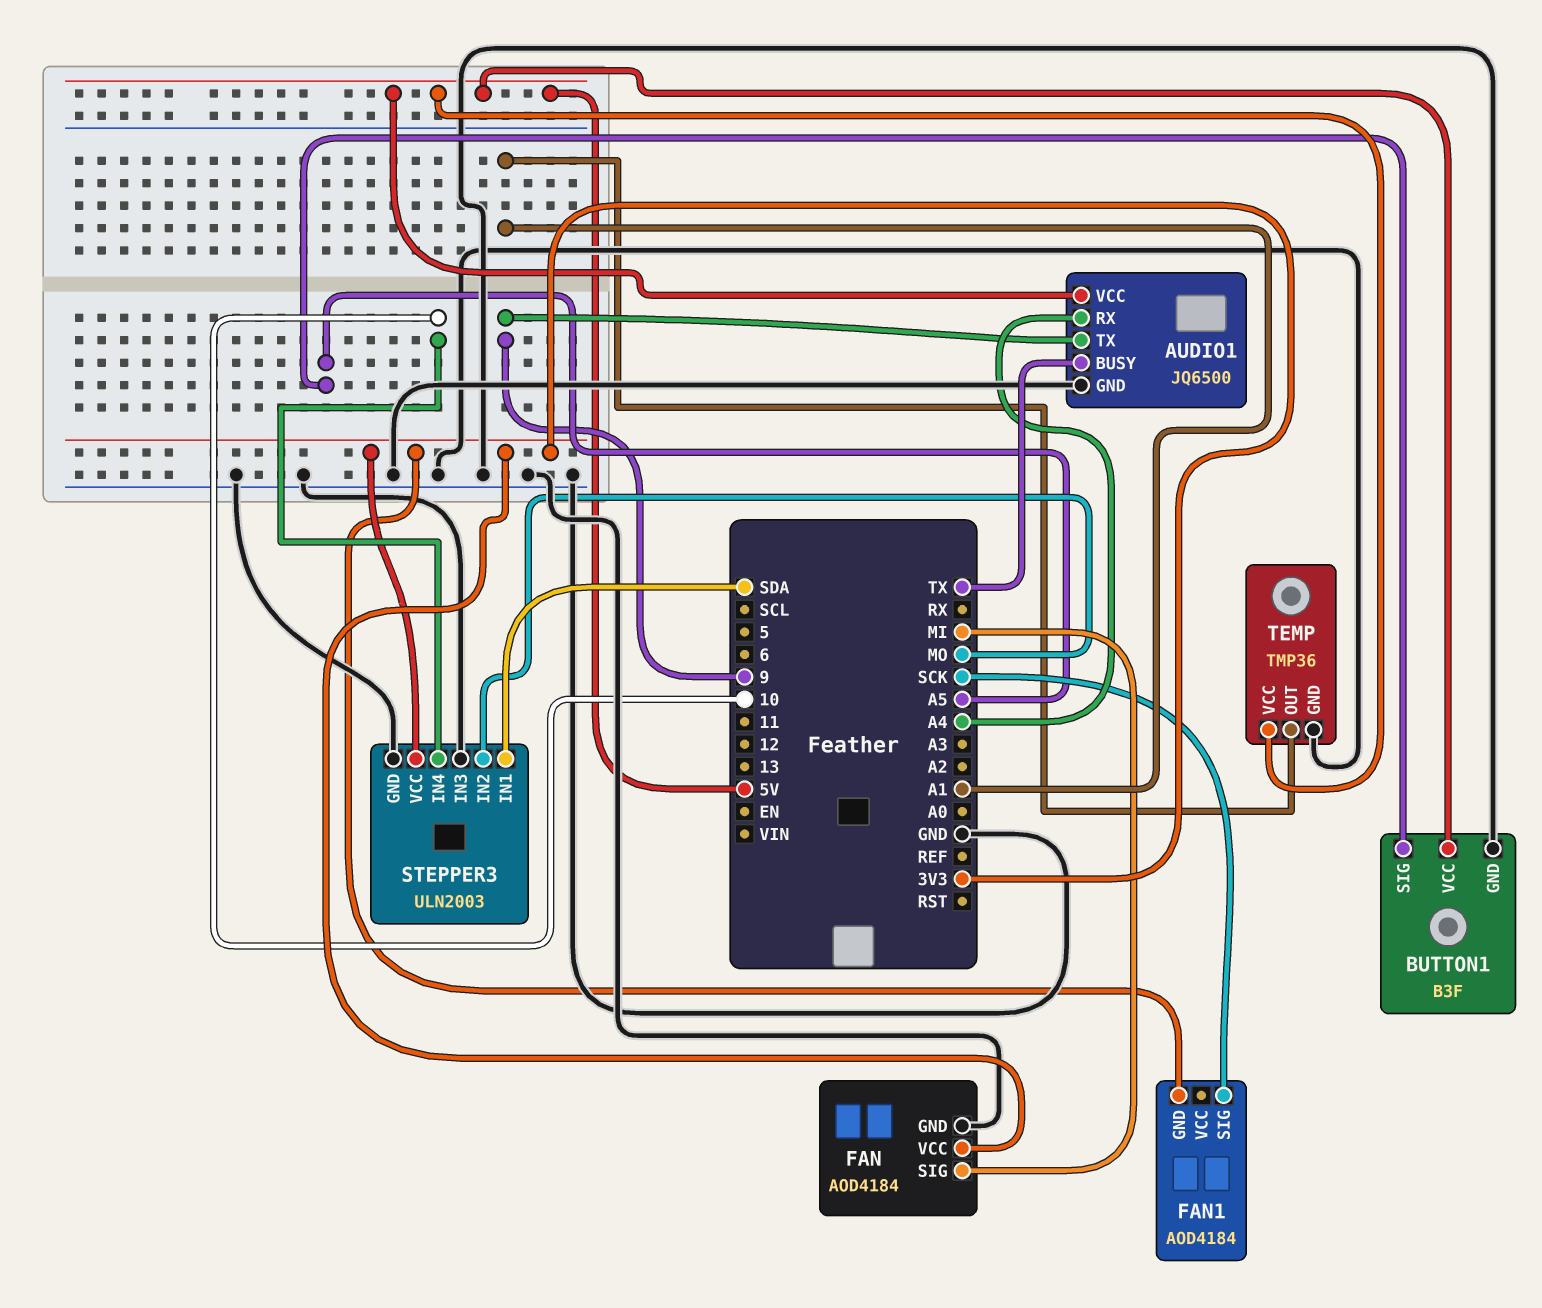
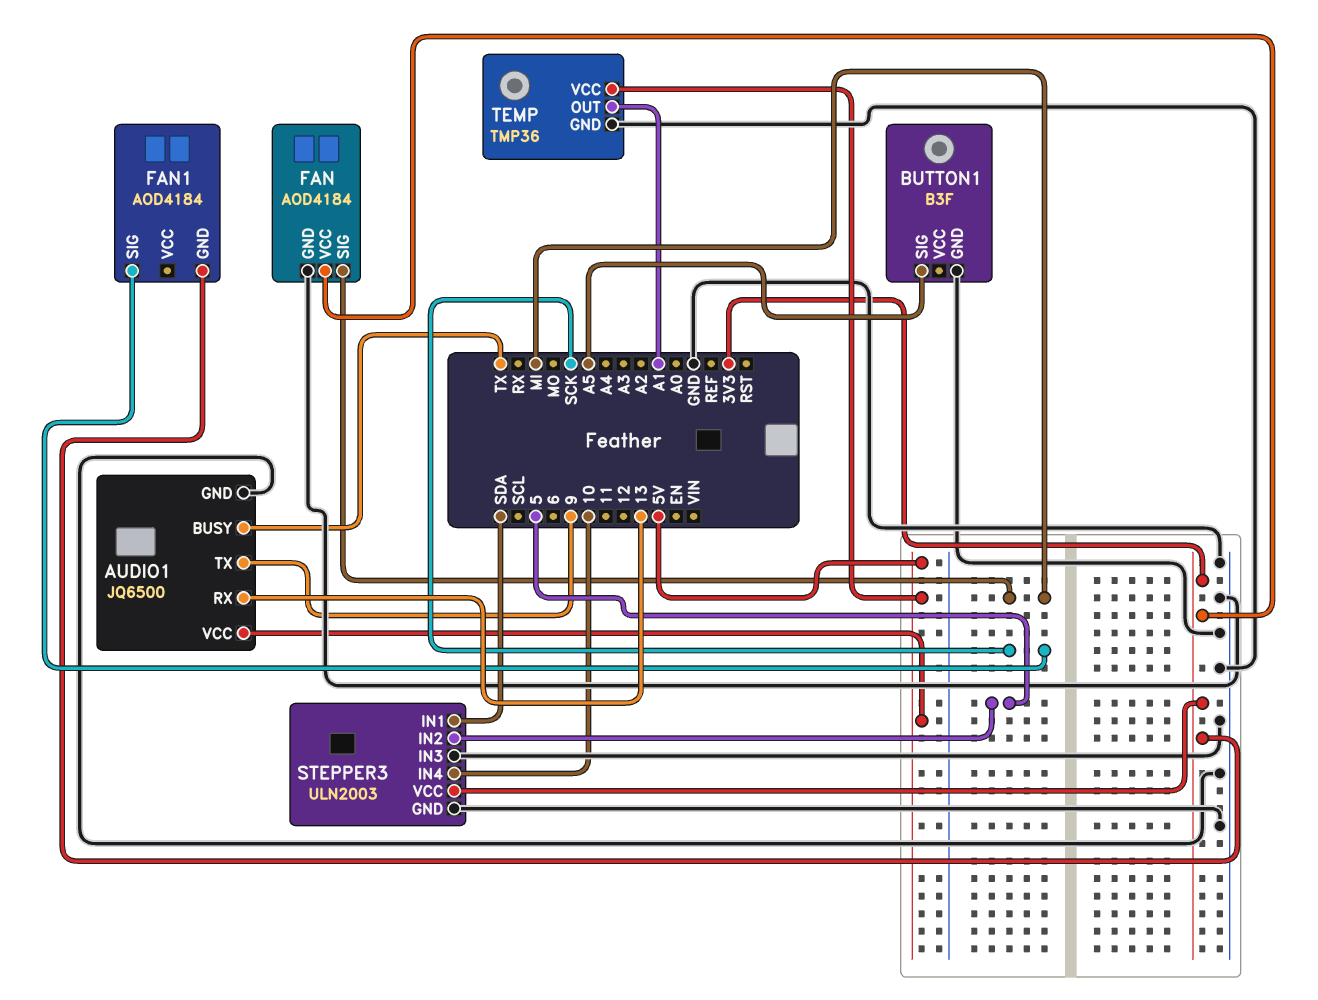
AUDIO1 pin RX: A4 -> 13
BUTTON1 pin VCC: 5V -> none
STEPPER3 pin IN2: MO -> 5

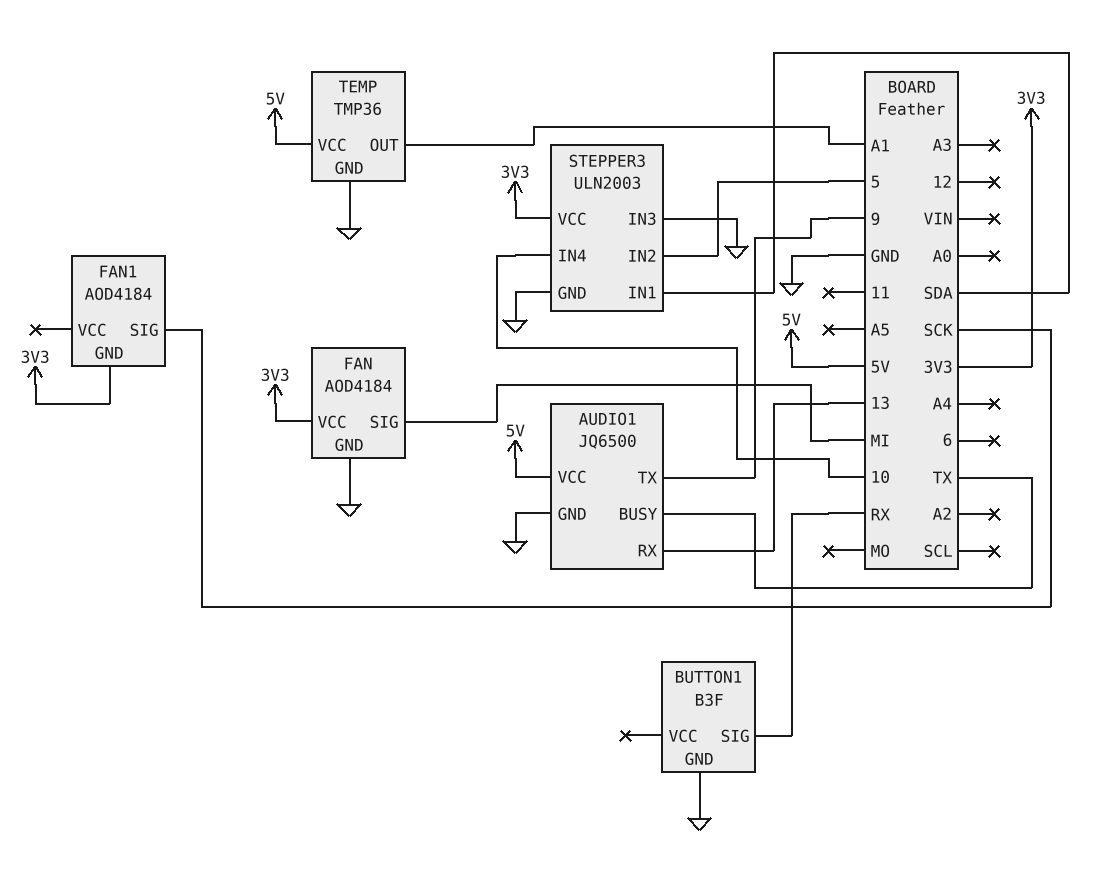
BUTTON1 pin SIG: A5 -> RX

